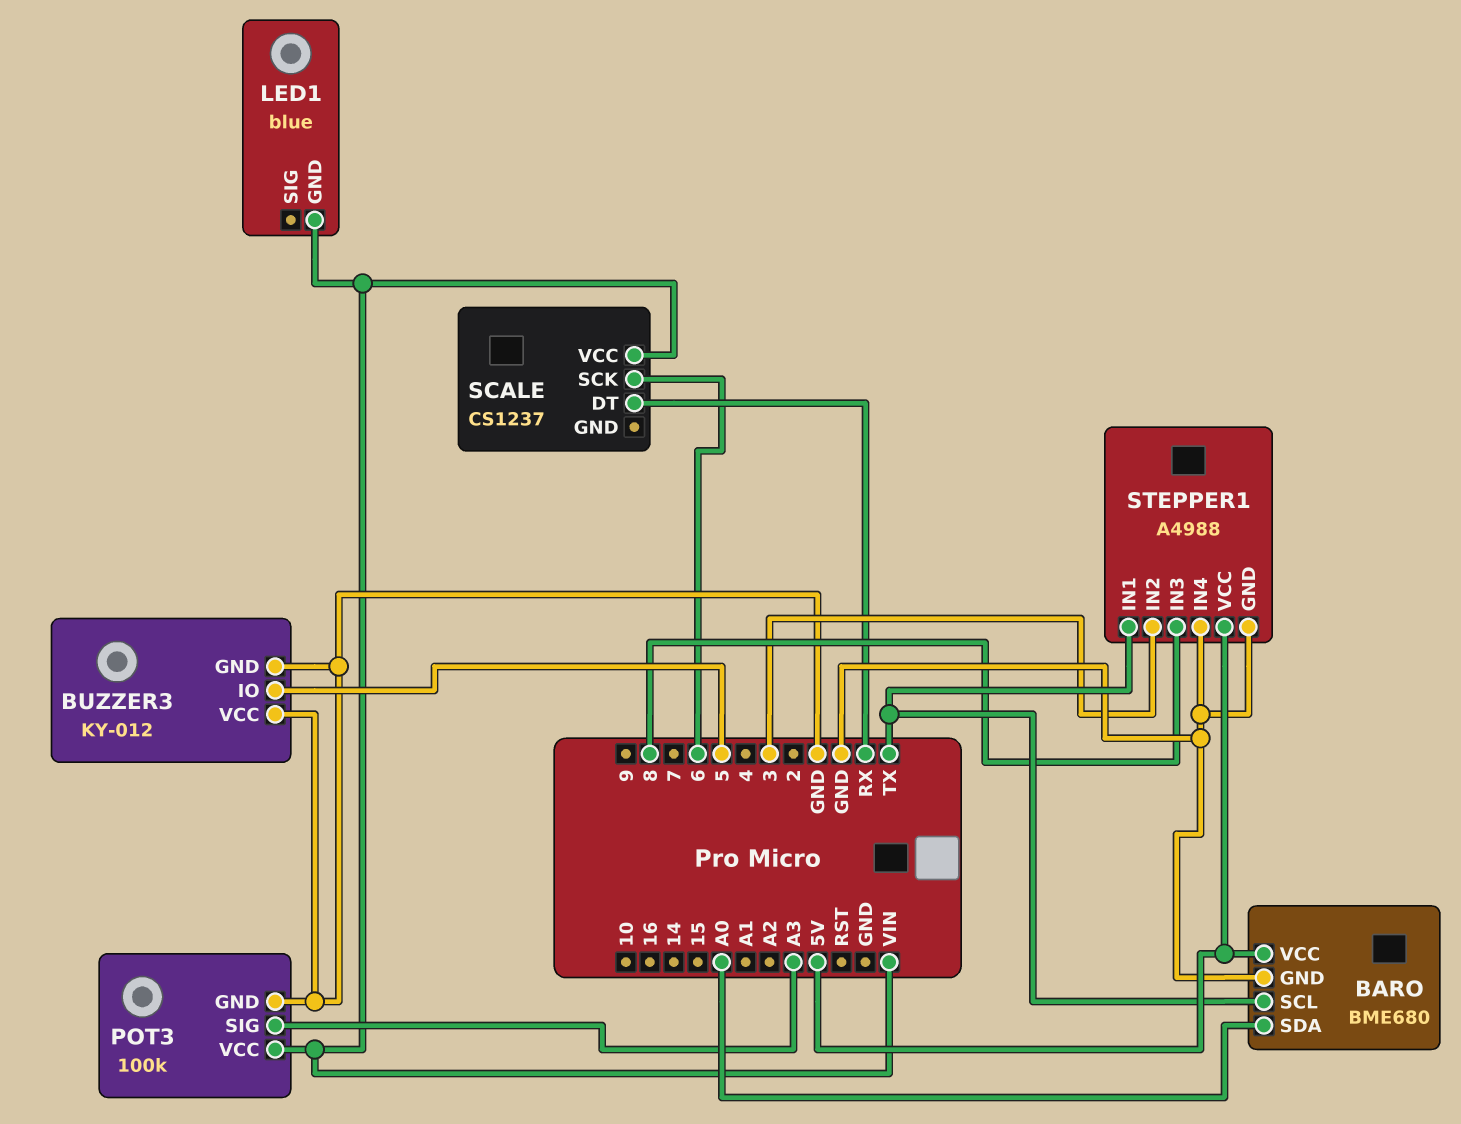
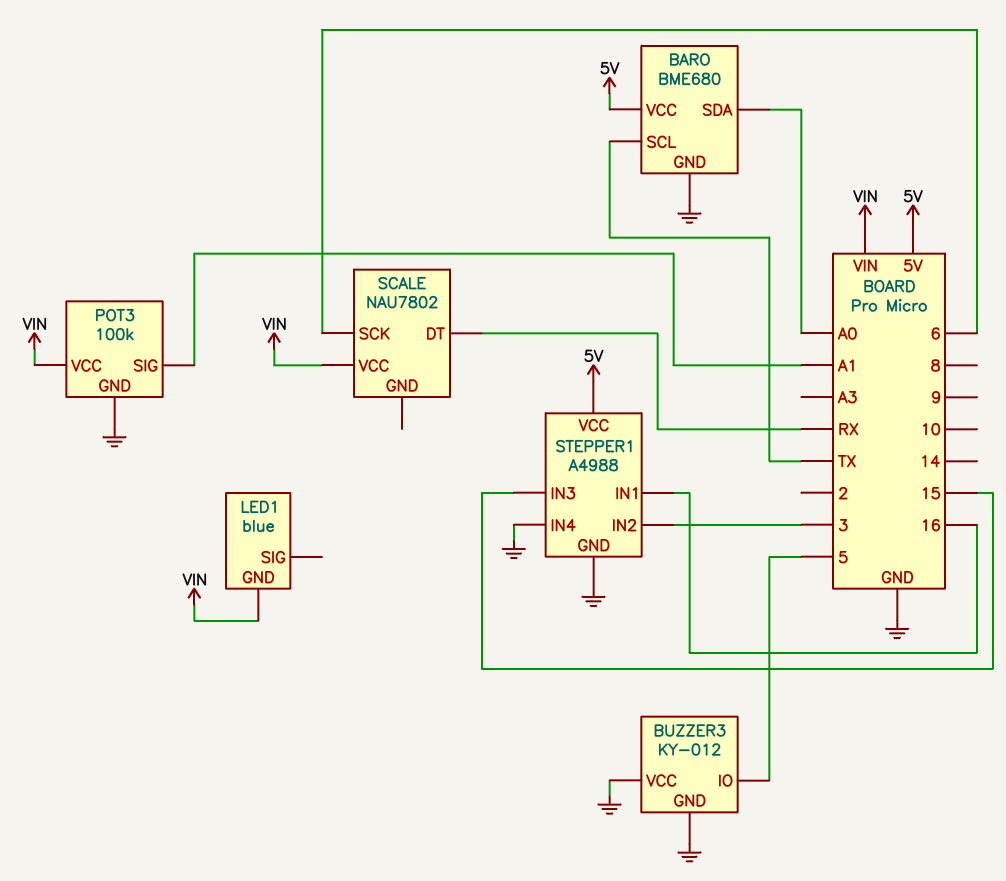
POT3 pin SIG: A3 -> A1
SCALE: CS1237 -> NAU7802
STEPPER1 pin IN1: TX -> 16
STEPPER1 pin IN3: 8 -> 15

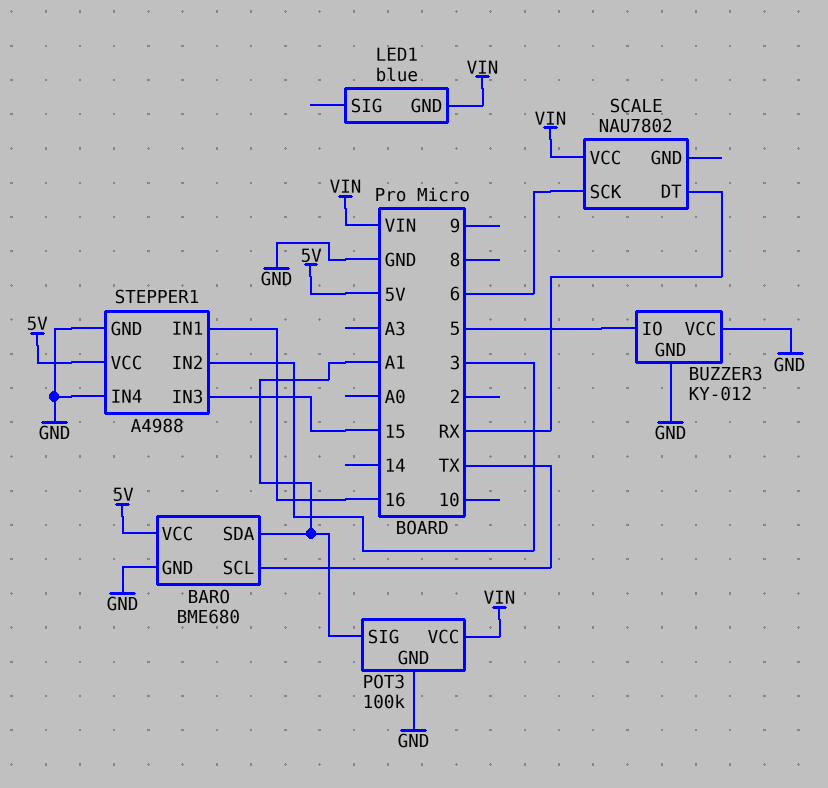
BARO pin SDA: A0 -> A1

